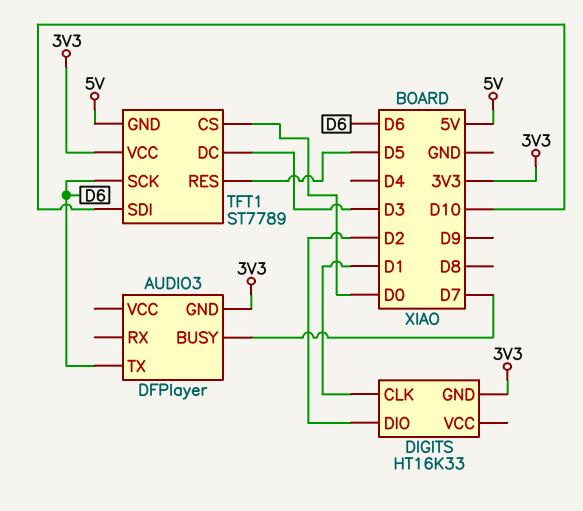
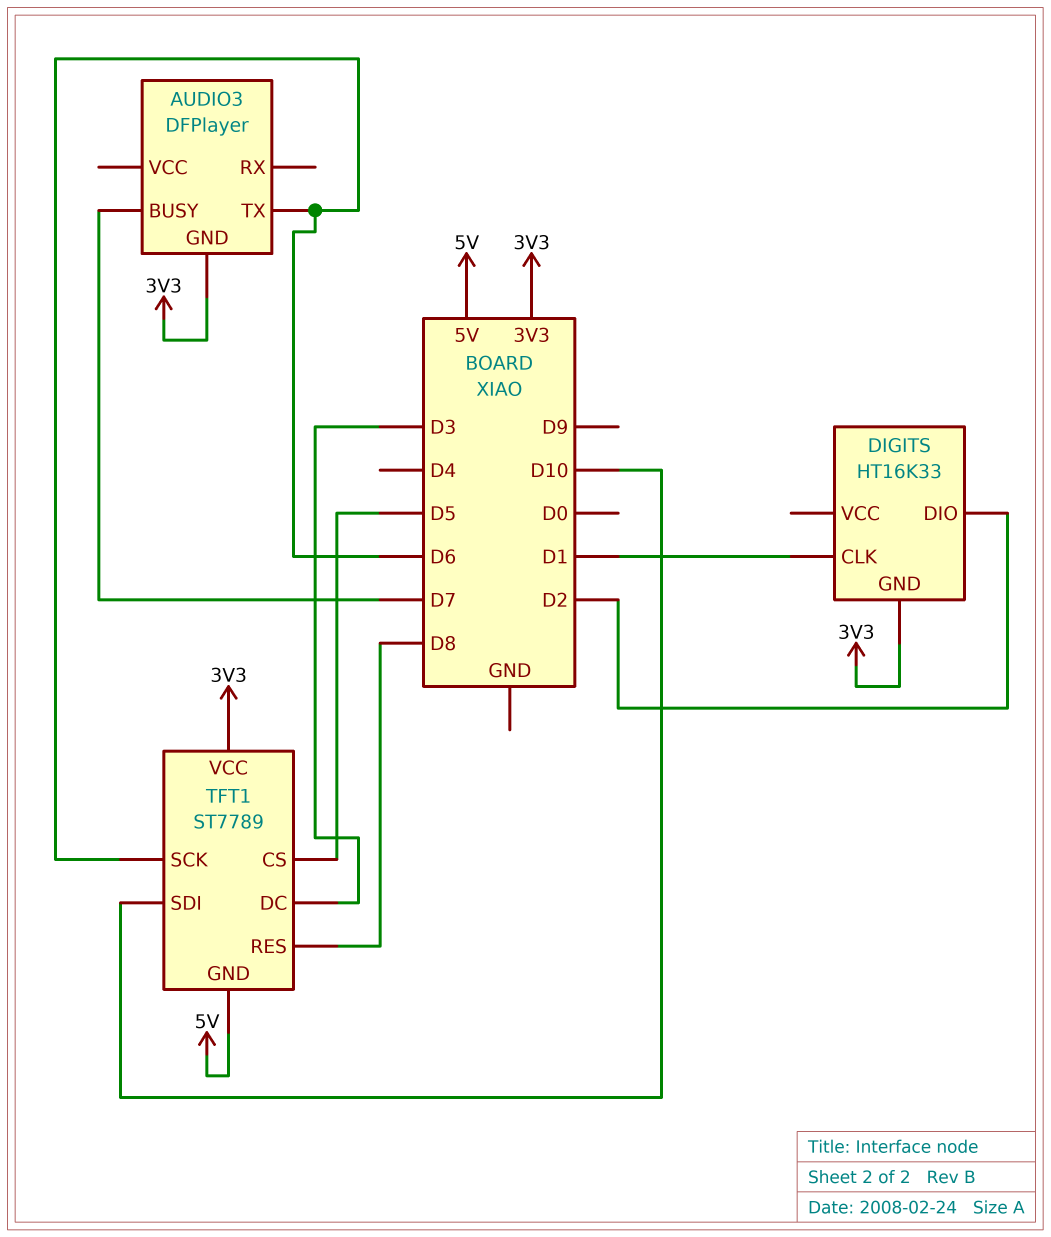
TFT1 pin CS: D0 -> D5
TFT1 pin RES: D5 -> D8

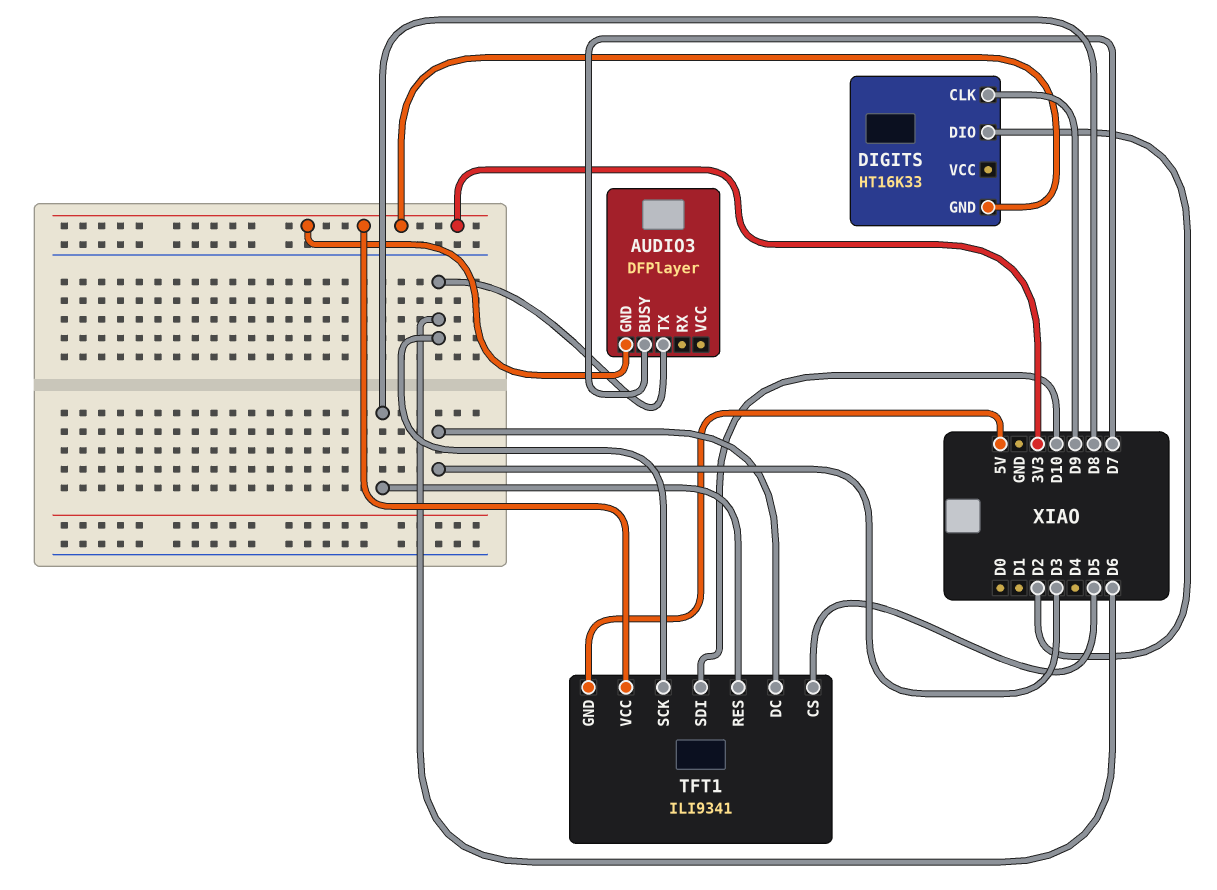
DIGITS pin CLK: D1 -> D9
TFT1: ST7789 -> ILI9341

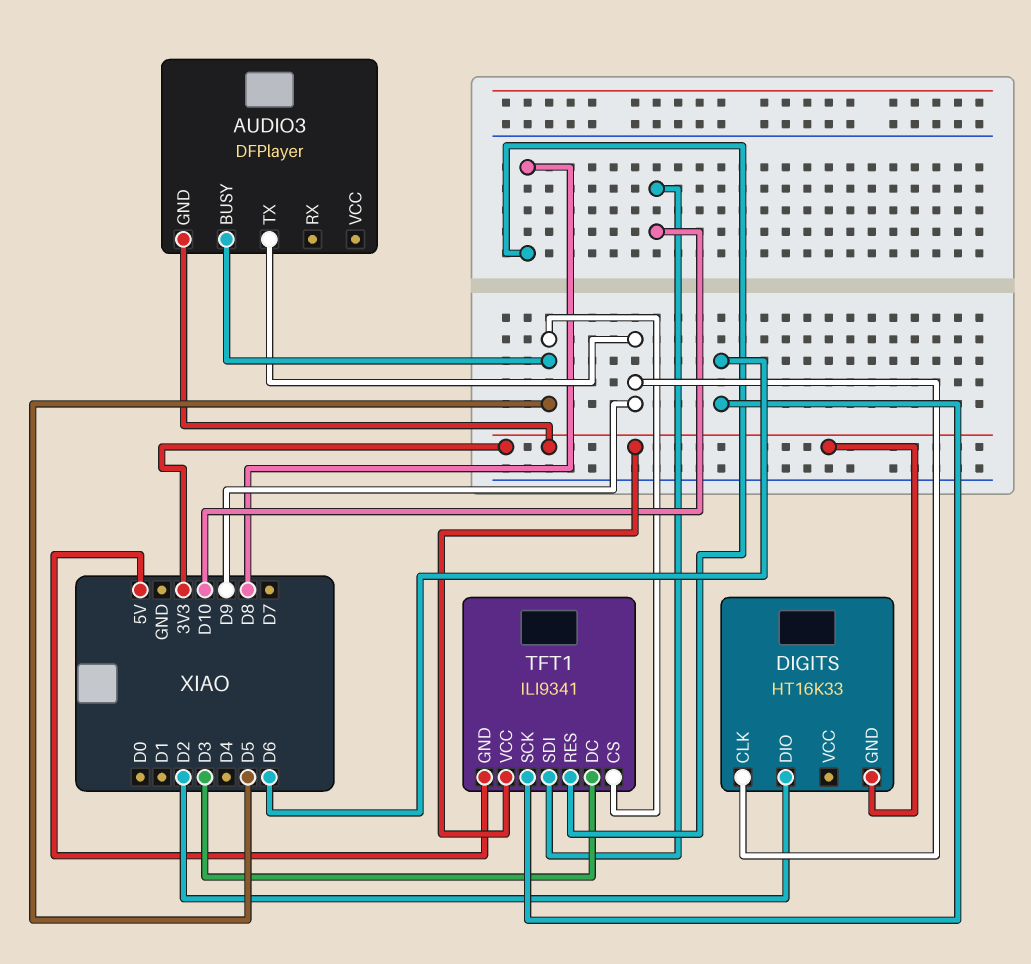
AUDIO3 pin BUSY: D7 -> D5
AUDIO3 pin TX: D6 -> D9

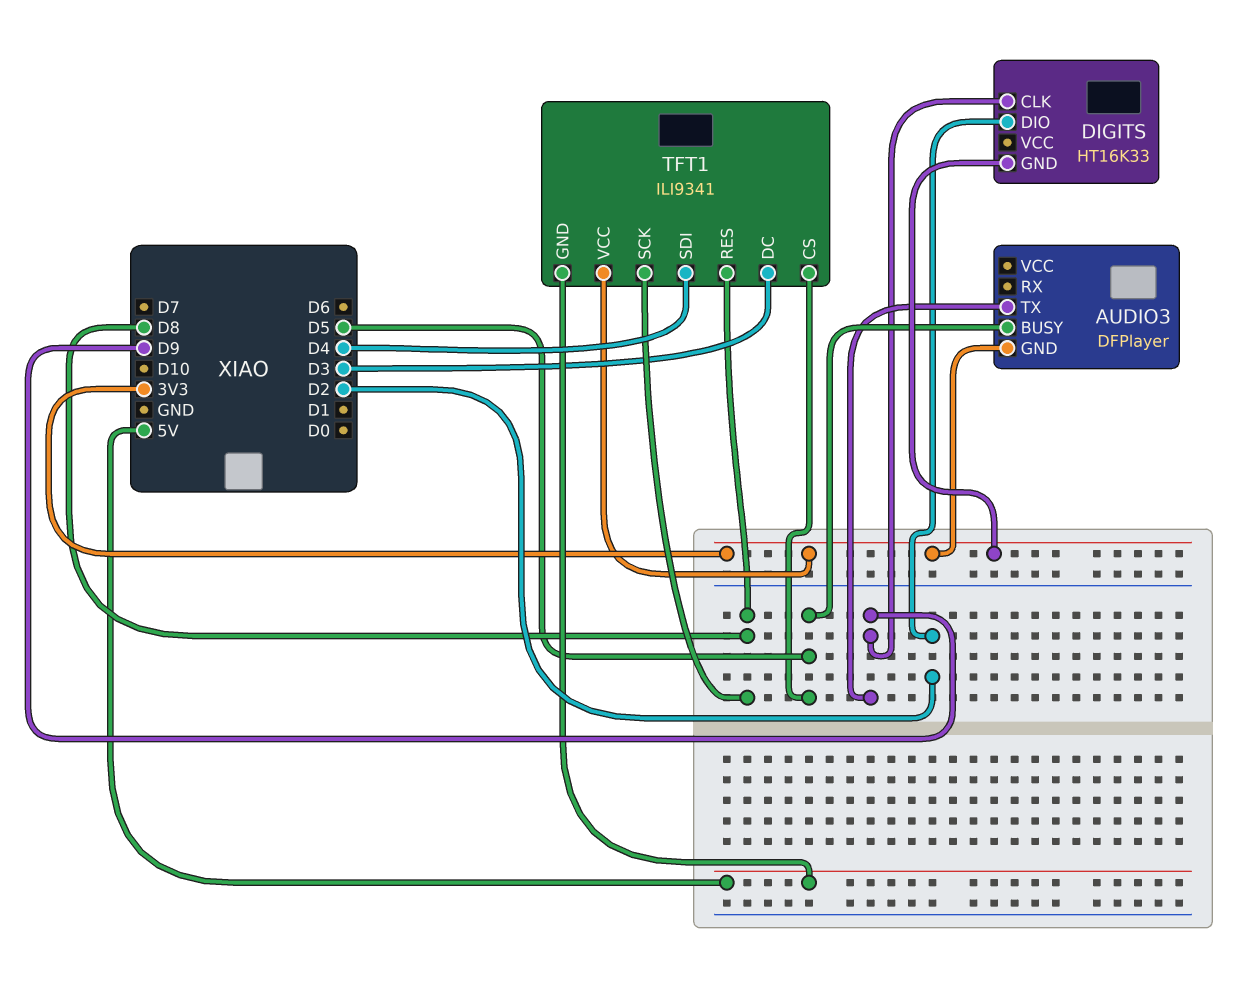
TFT1 pin SCK: D6 -> D8
TFT1 pin SDI: D10 -> D4

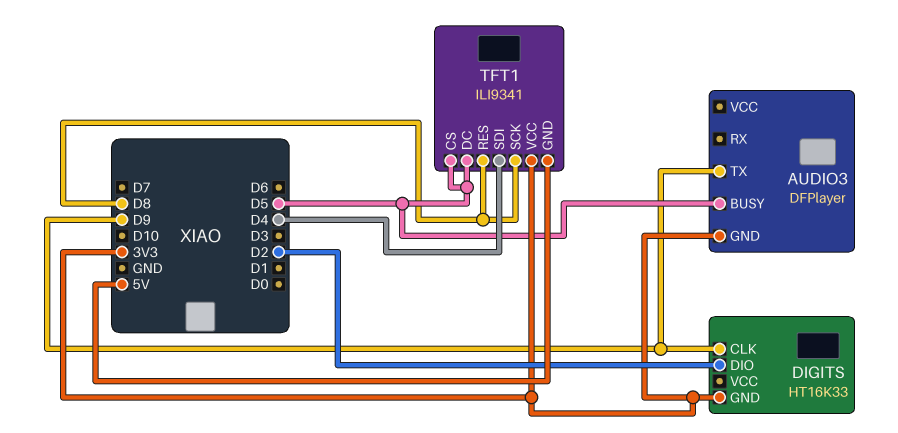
TFT1 pin DC: D3 -> D5

